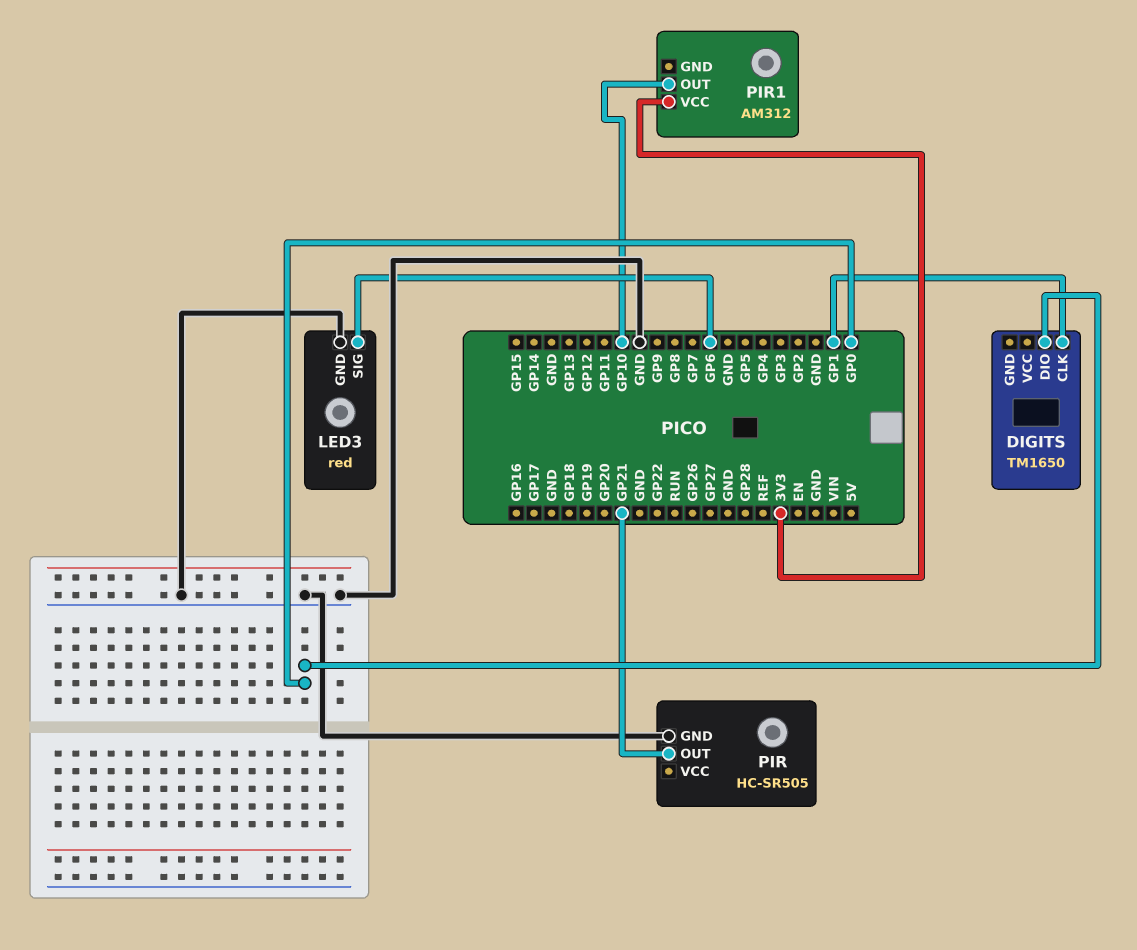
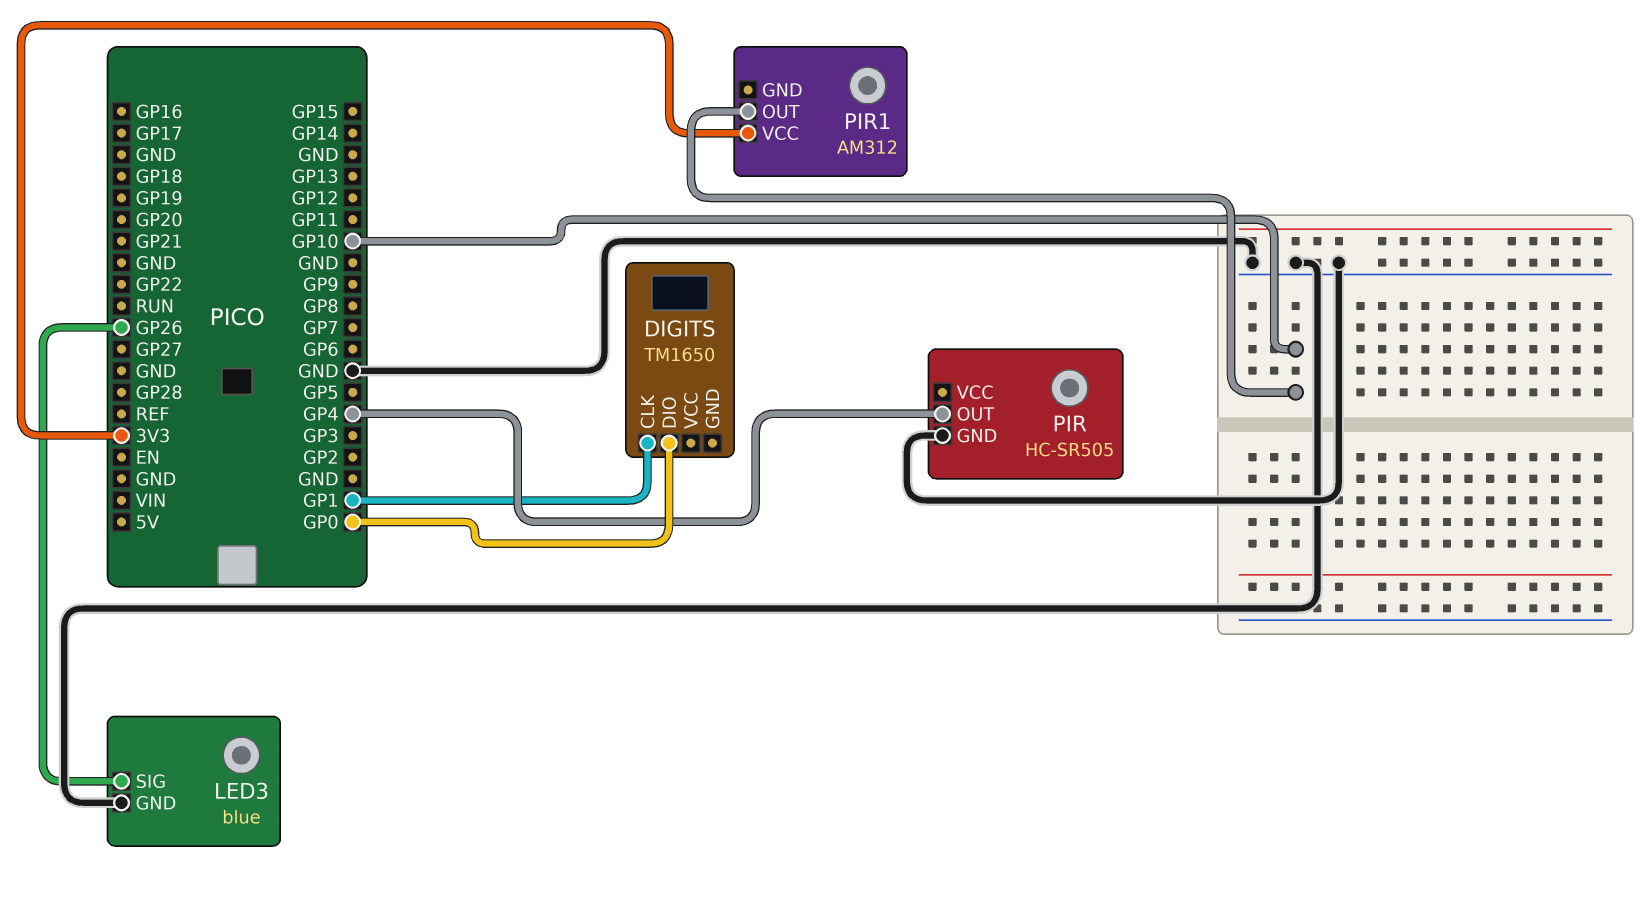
LED3: red -> blue
LED3 pin SIG: GP6 -> GP26
PIR pin OUT: GP21 -> GP4

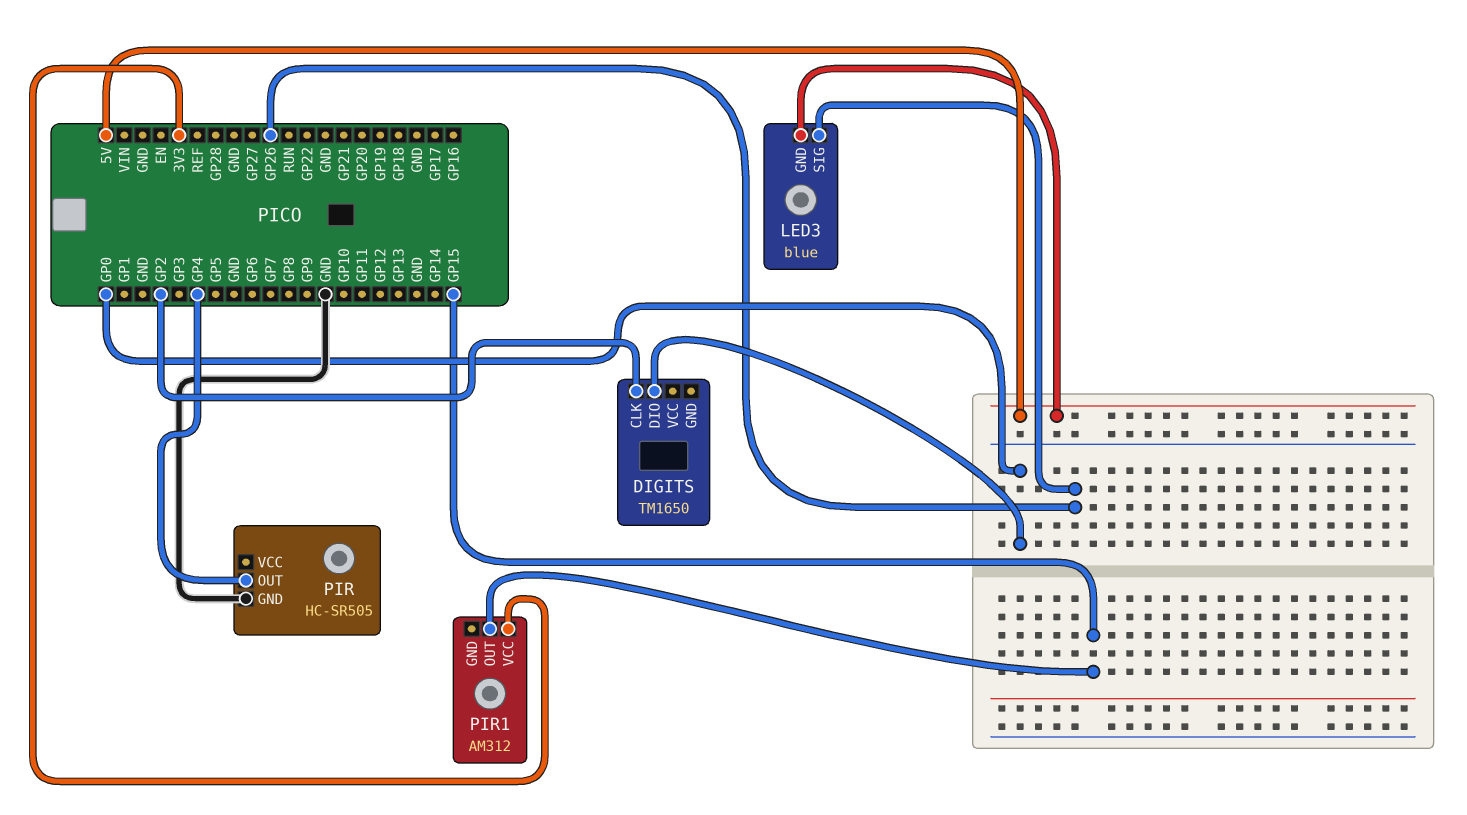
DIGITS pin CLK: GP1 -> GP2
LED3 pin GND: GND -> 5V
PIR1 pin OUT: GP10 -> GP15

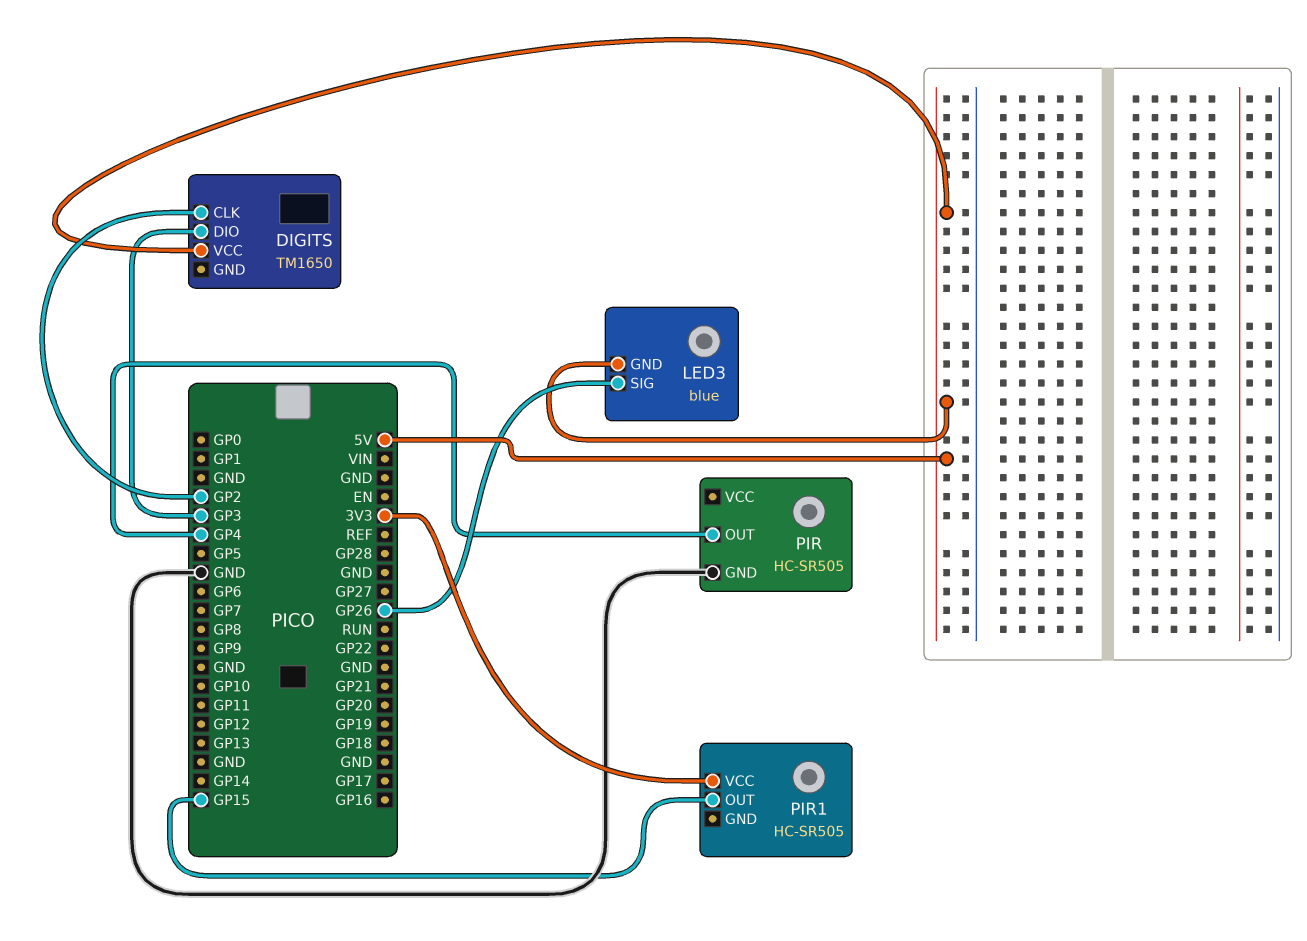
DIGITS pin DIO: GP0 -> GP3
DIGITS pin VCC: none -> 5V
PIR1: AM312 -> HC-SR505

